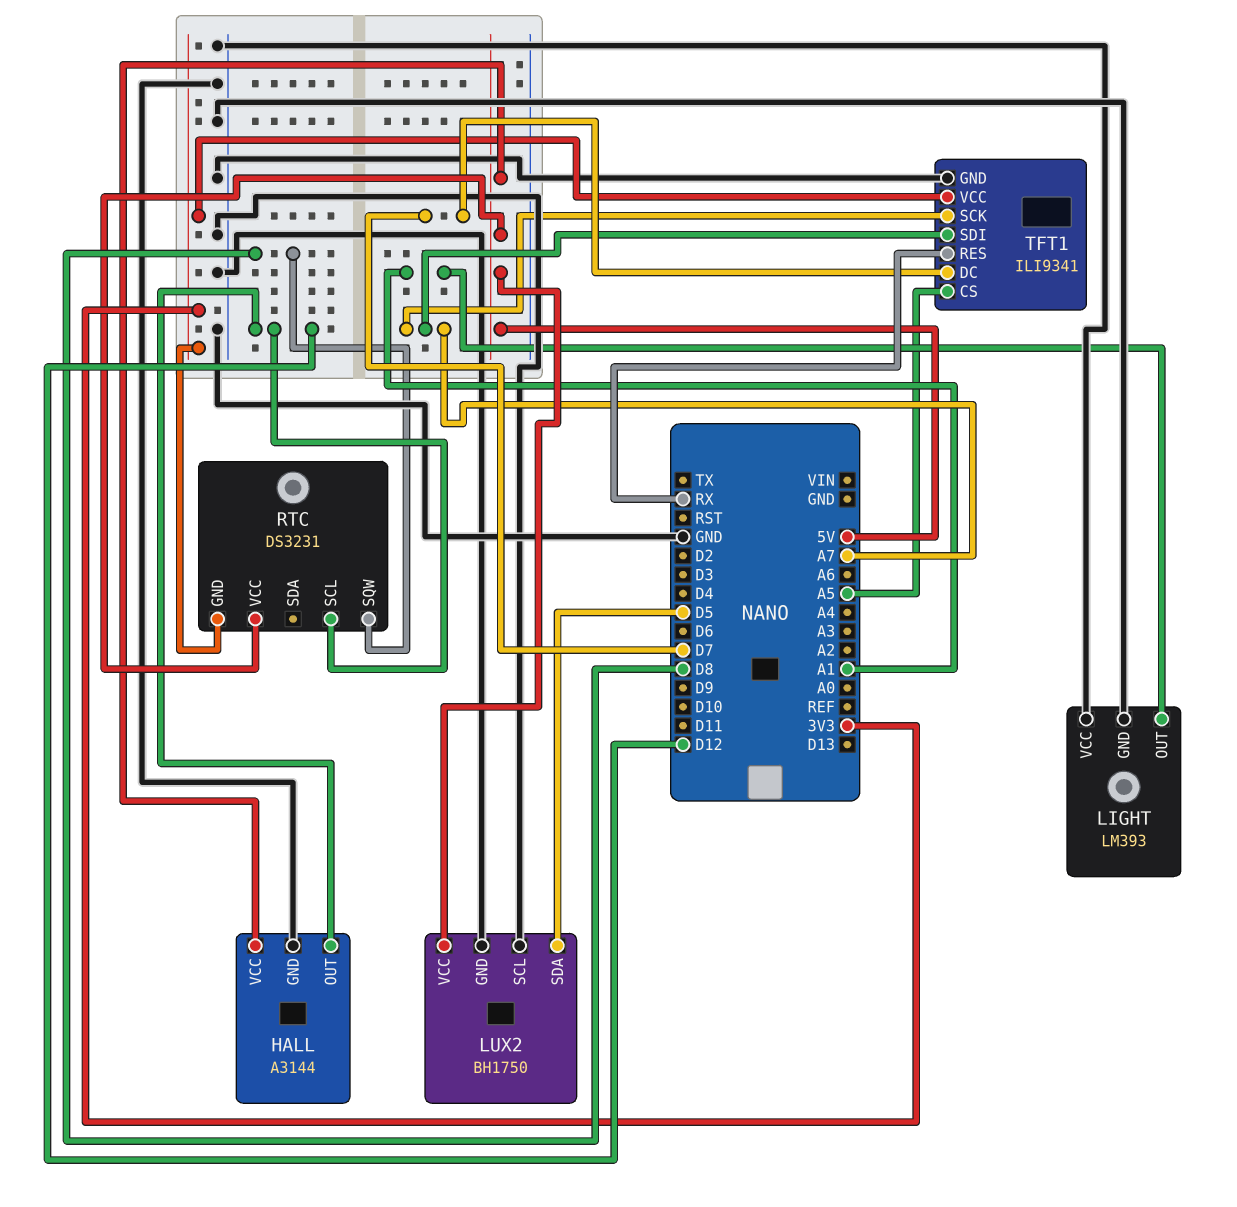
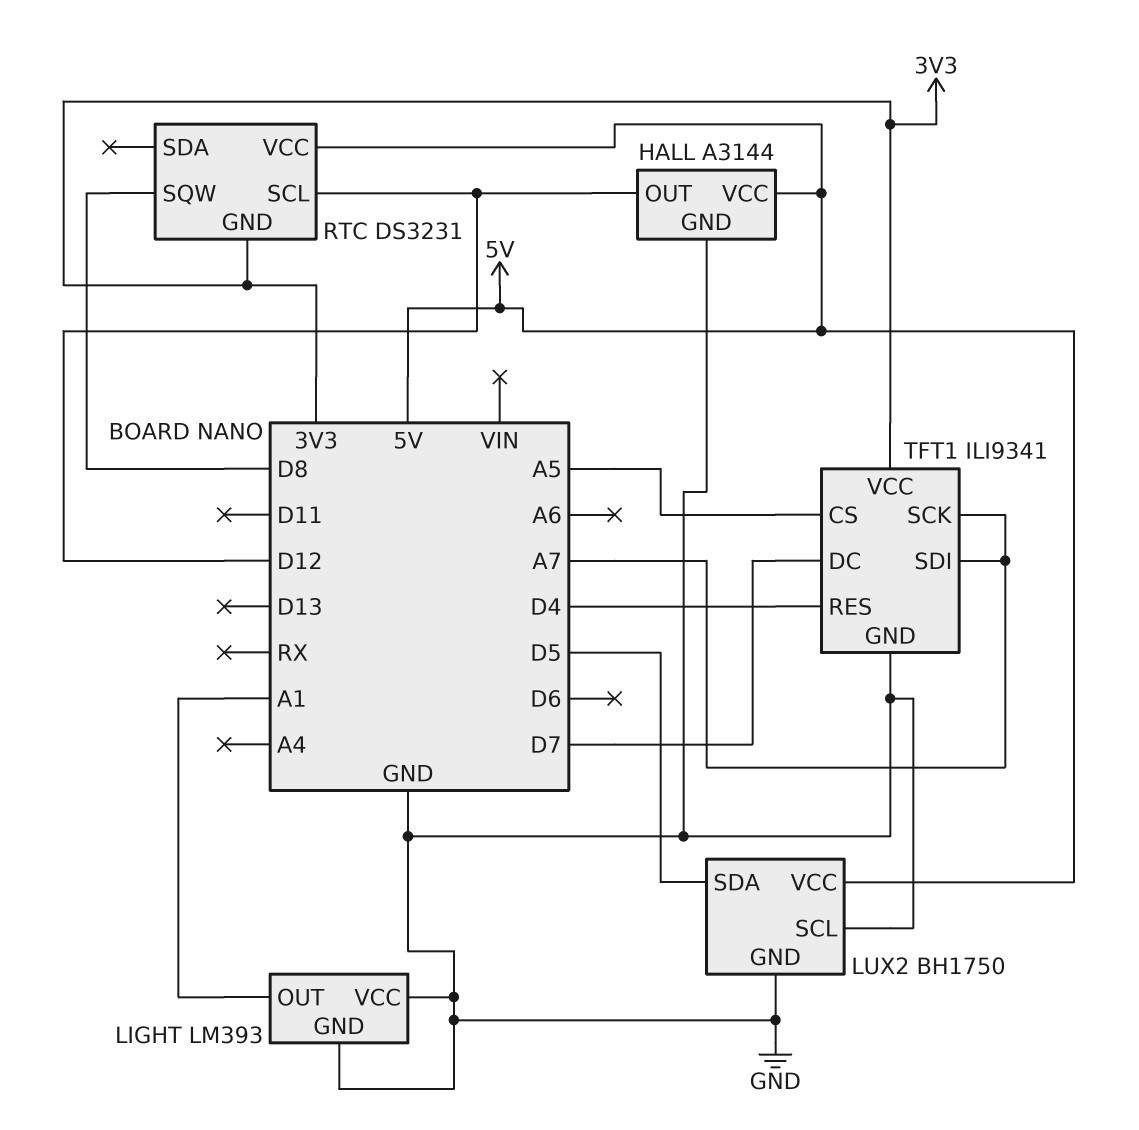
TFT1 pin RES: RX -> D4

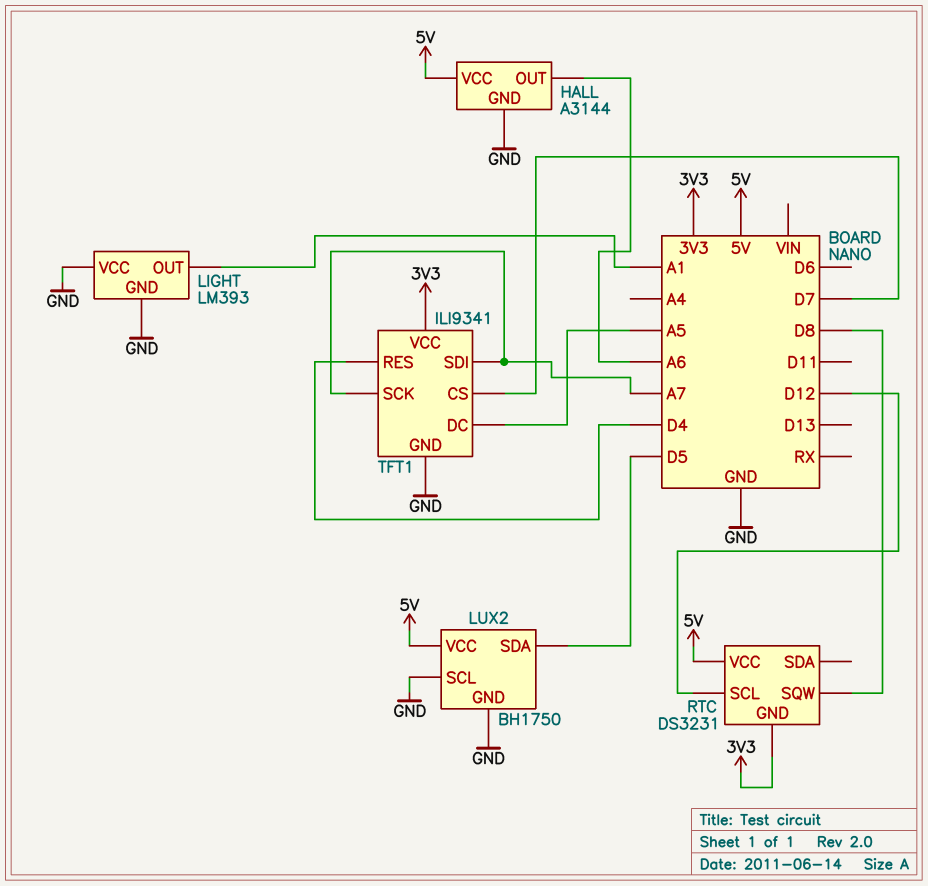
HALL pin OUT: D12 -> A6
TFT1 pin CS: A5 -> D7
TFT1 pin DC: D7 -> A5

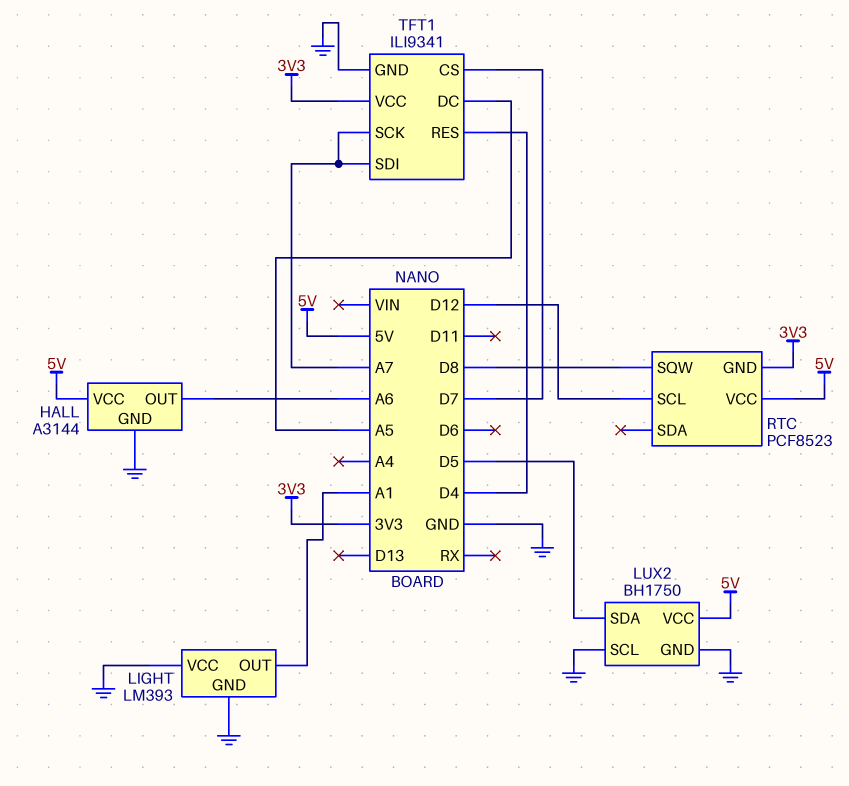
RTC: DS3231 -> PCF8523

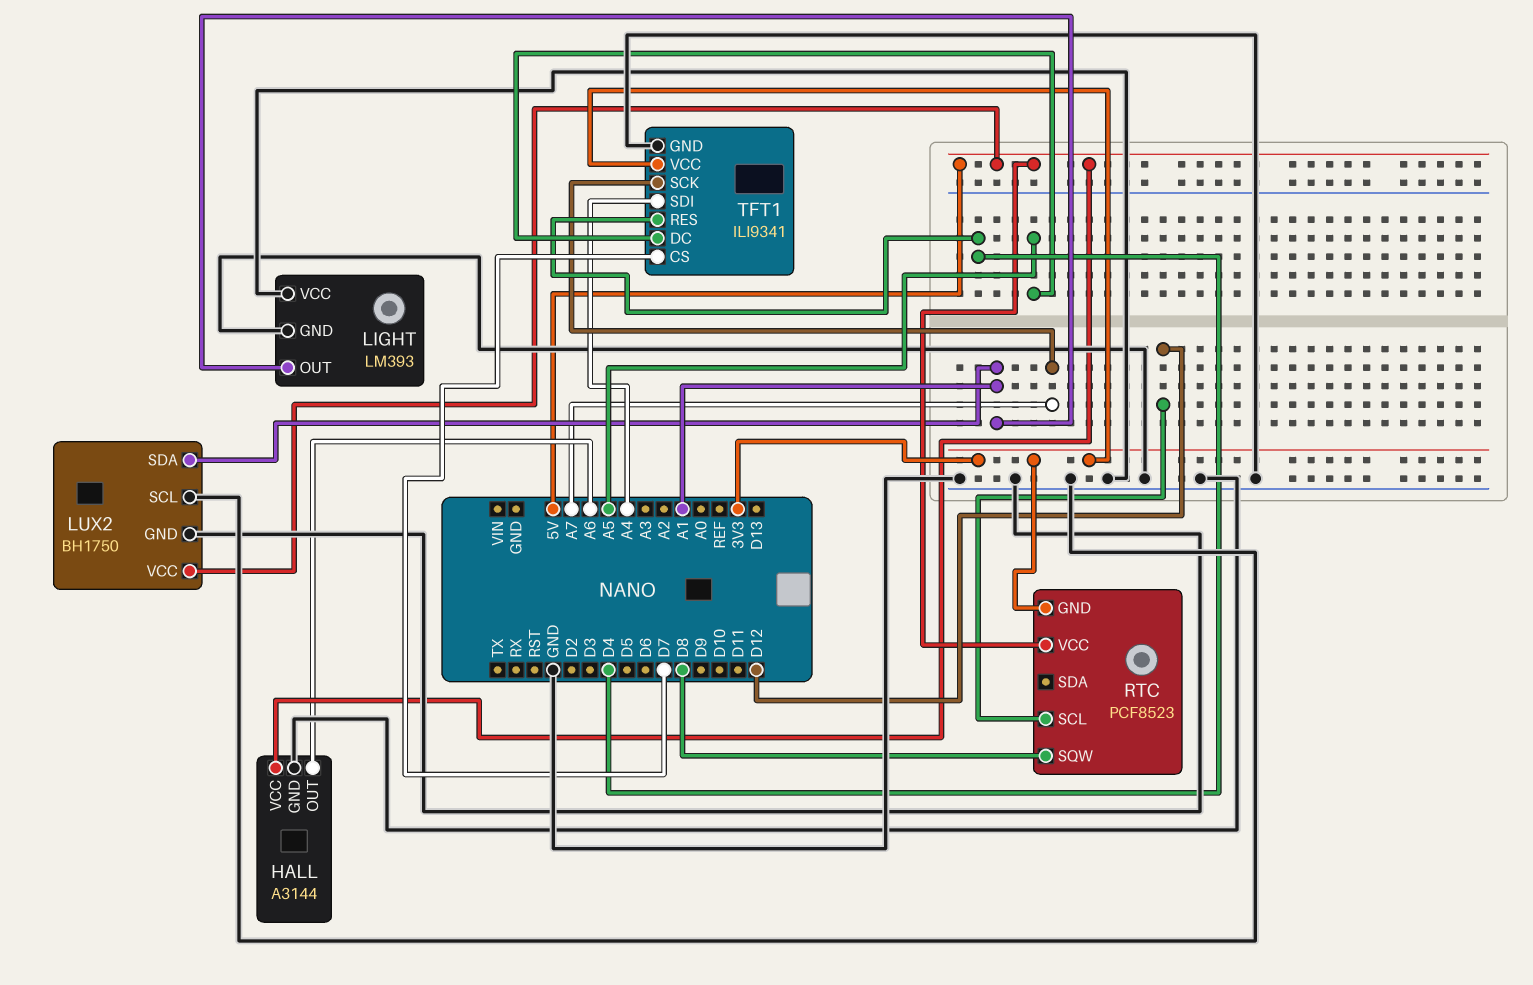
LUX2 pin SDA: D5 -> A1
TFT1 pin SDI: A7 -> A4

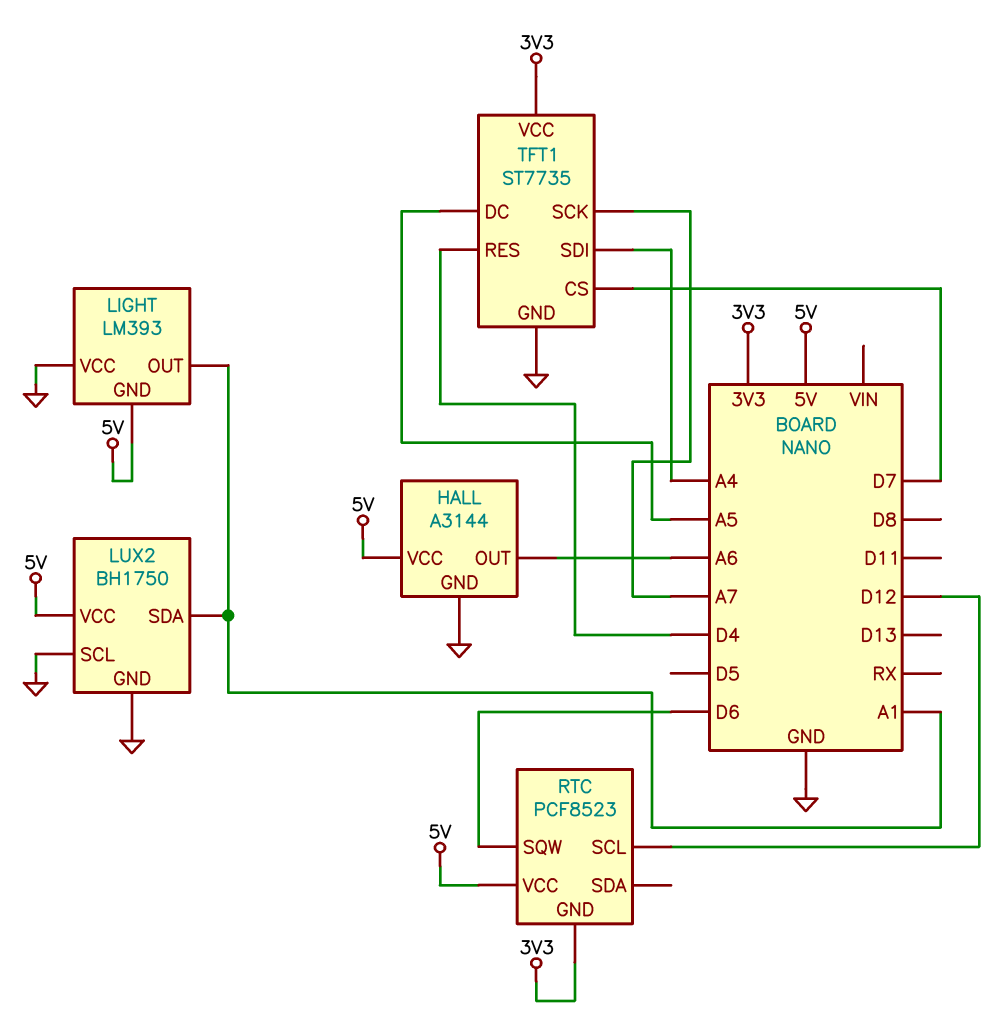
LIGHT pin GND: GND -> 5V
RTC pin SQW: D8 -> D6
TFT1: ILI9341 -> ST7735

